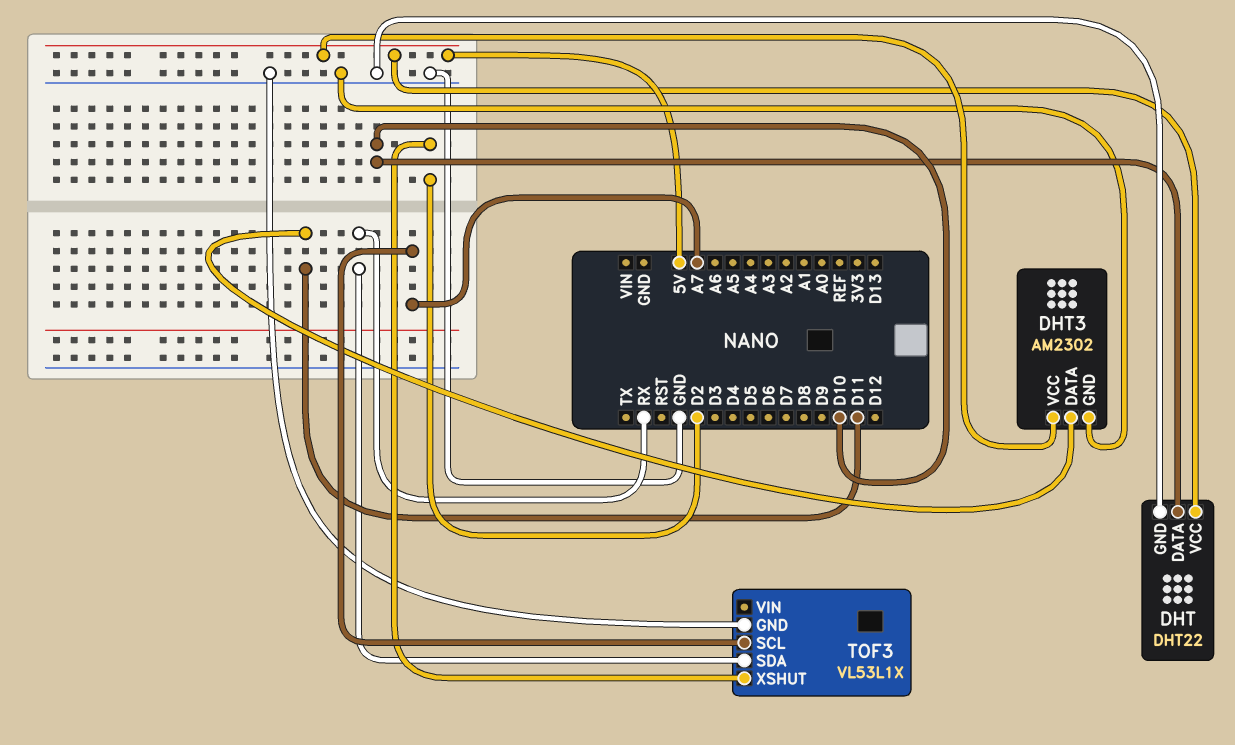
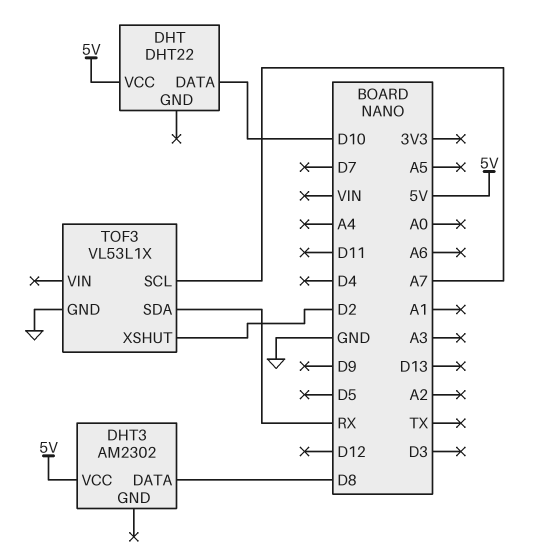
DHT pin GND: GND -> none
DHT3 pin DATA: D11 -> D8
DHT3 pin GND: GND -> none

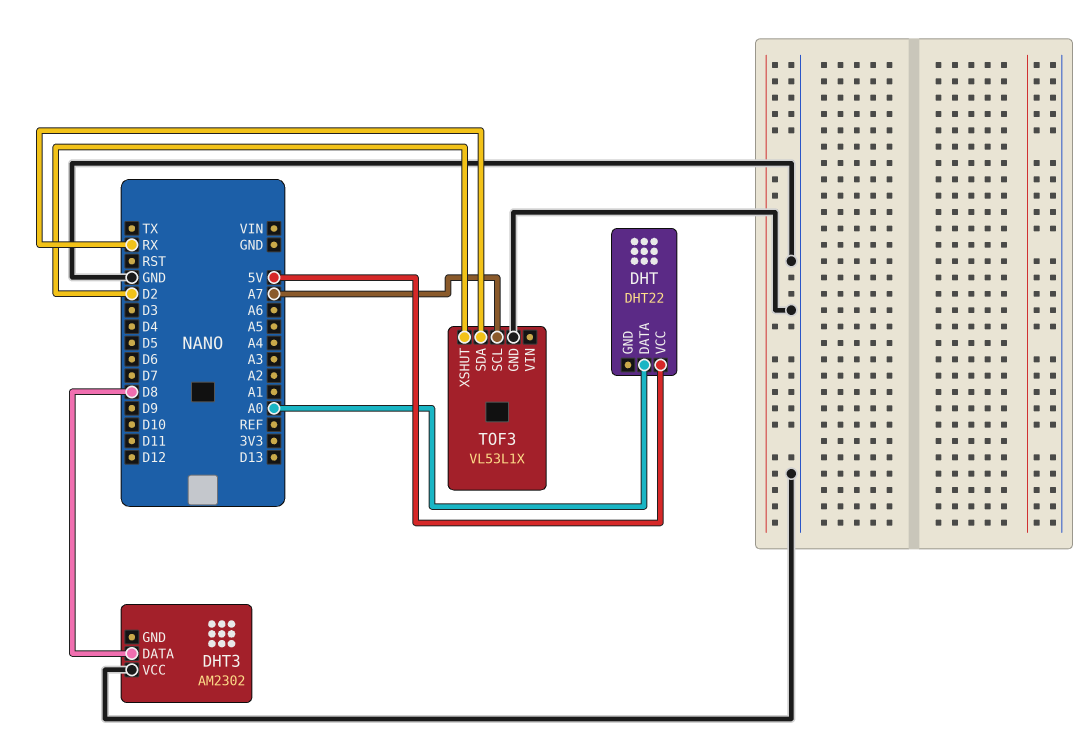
DHT pin DATA: D10 -> A0
DHT3 pin VCC: 5V -> GND

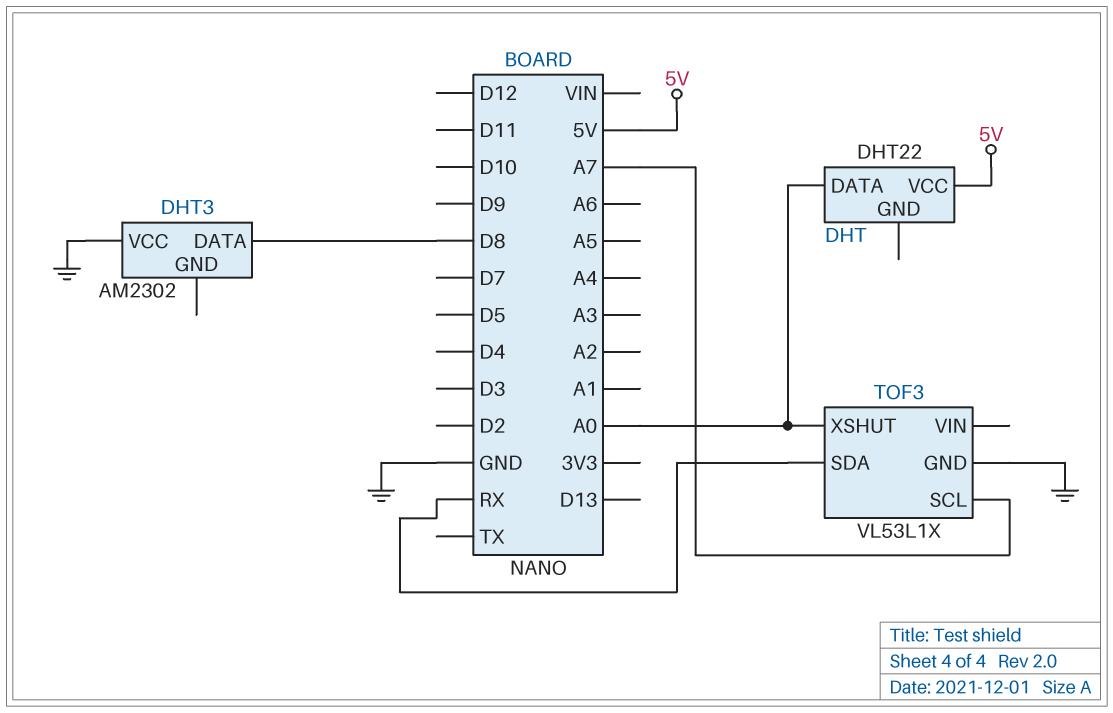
TOF3 pin XSHUT: D2 -> A0

